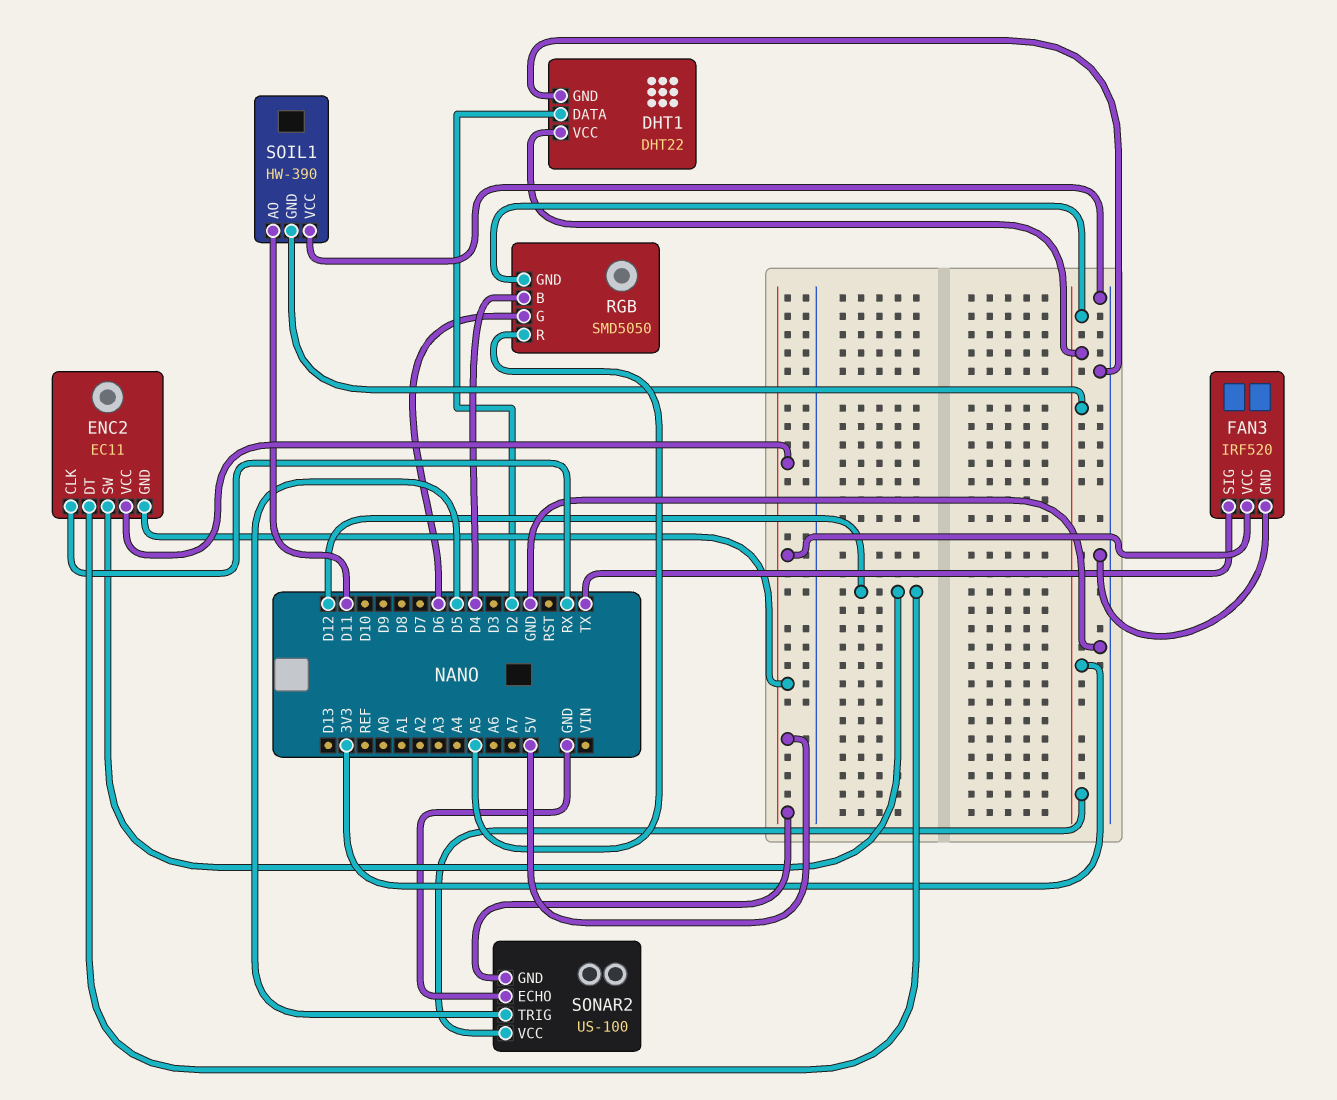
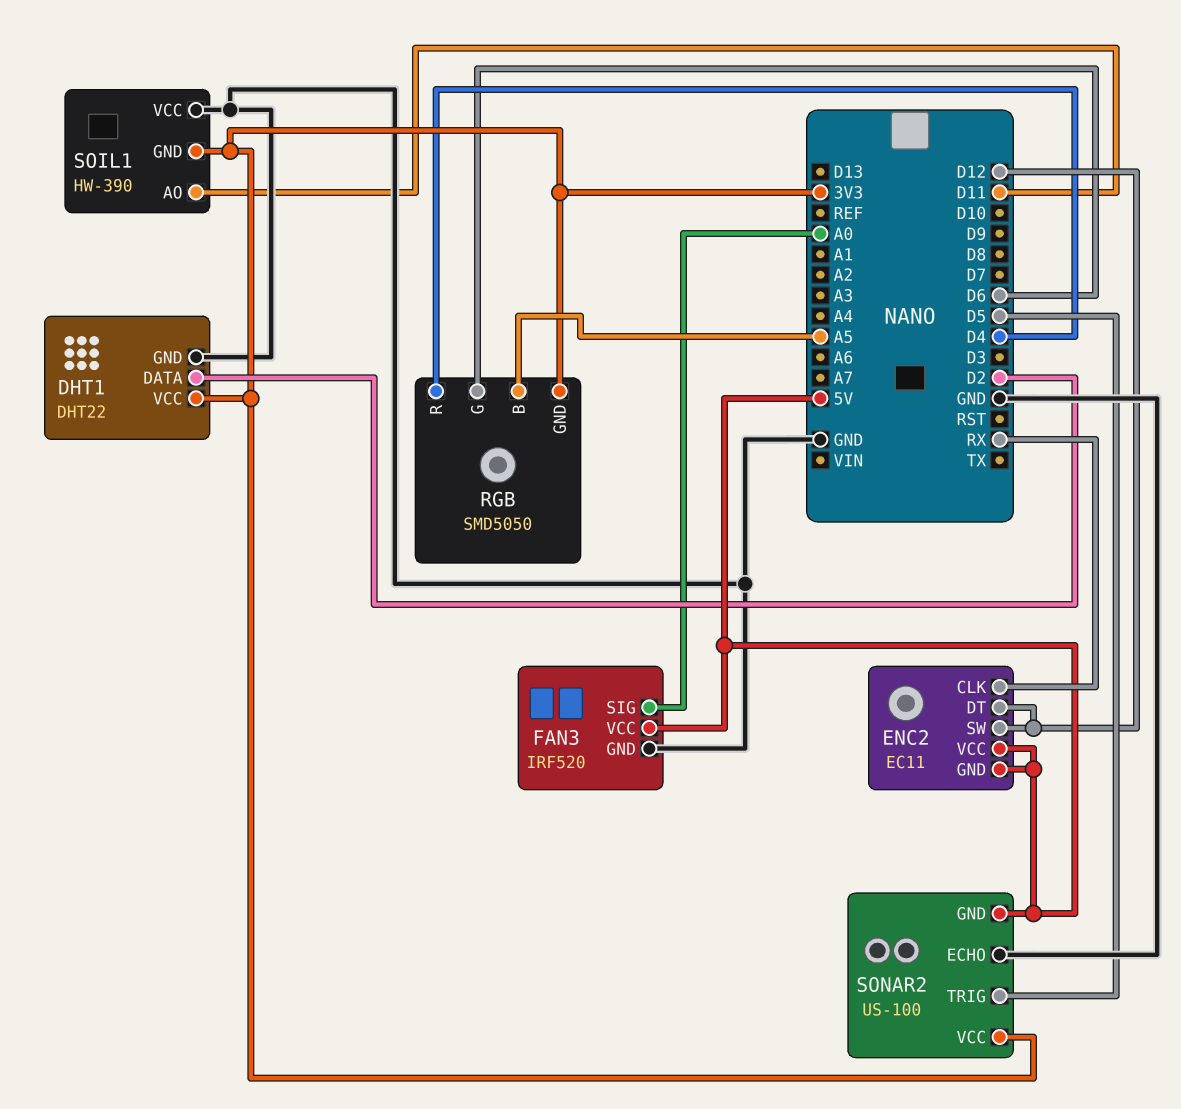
FAN3 pin SIG: TX -> A0
RGB pin B: D4 -> A5
RGB pin R: A5 -> D4

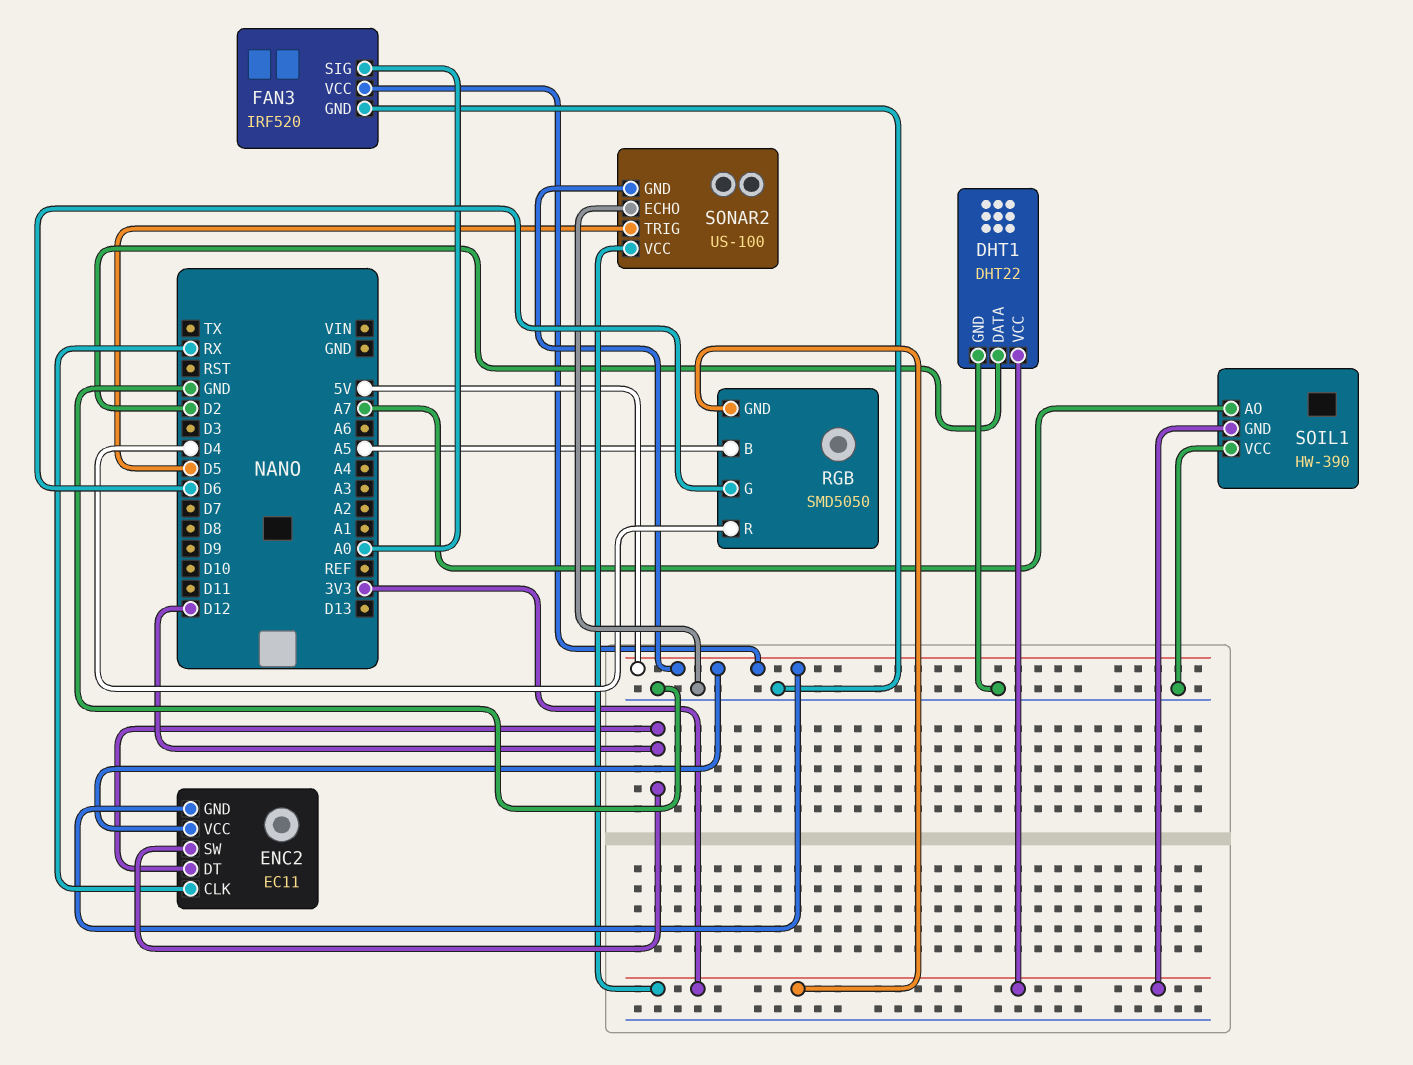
SOIL1 pin AO: D11 -> A7

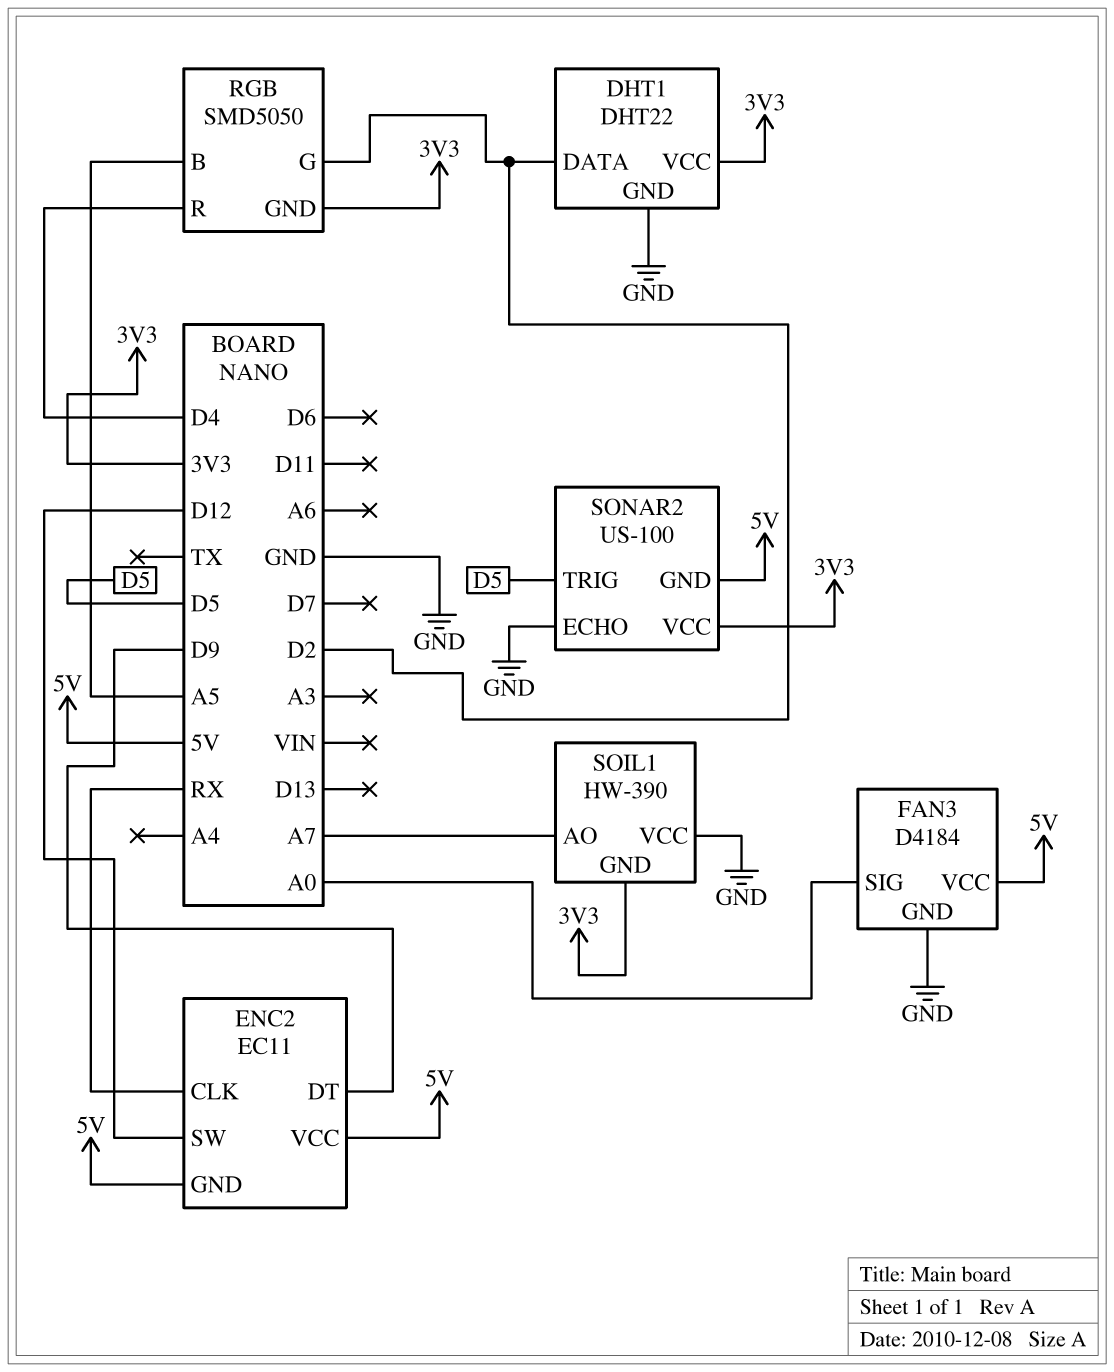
ENC2 pin DT: D12 -> D9
FAN3: IRF520 -> D4184
RGB pin G: D6 -> D2

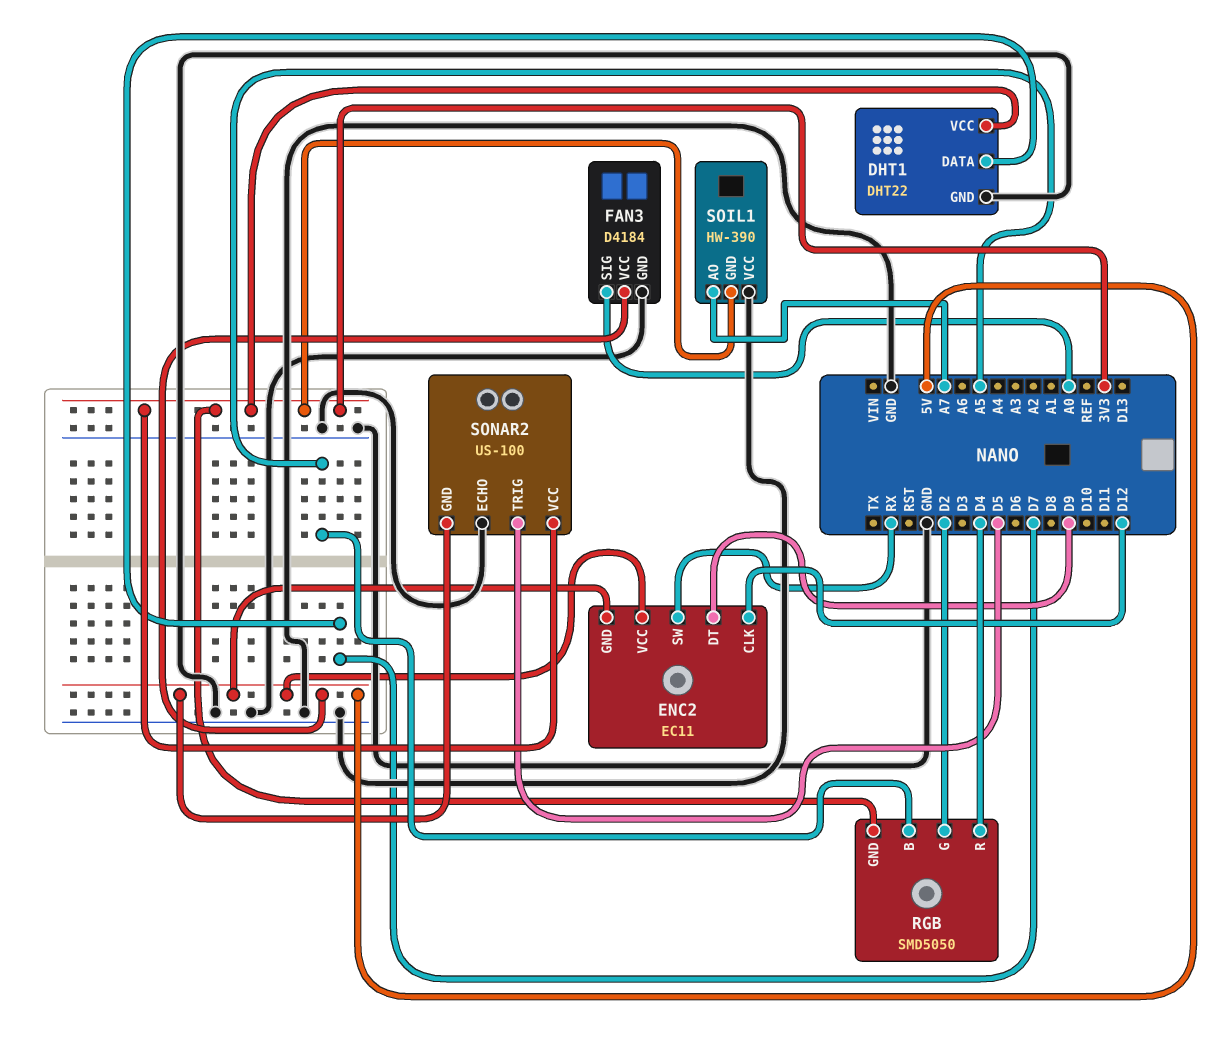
DHT1 pin DATA: D2 -> D7
ENC2 pin CLK: RX -> D12
ENC2 pin SW: D12 -> RX

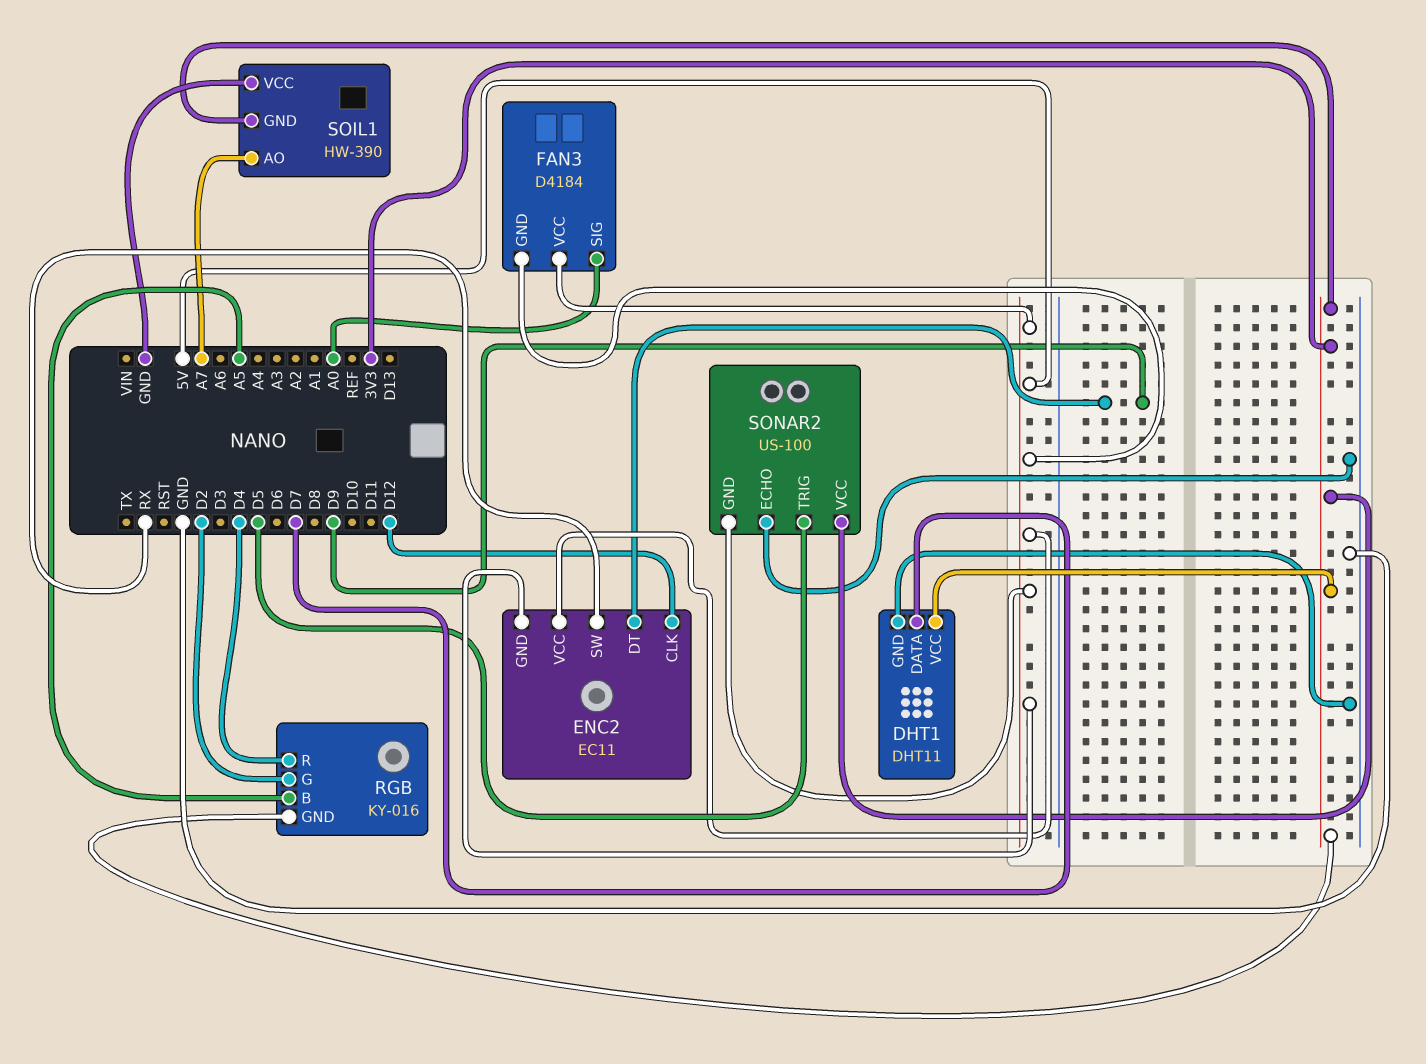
DHT1: DHT22 -> DHT11
FAN3 pin GND: GND -> 5V
RGB: SMD5050 -> KY-016

